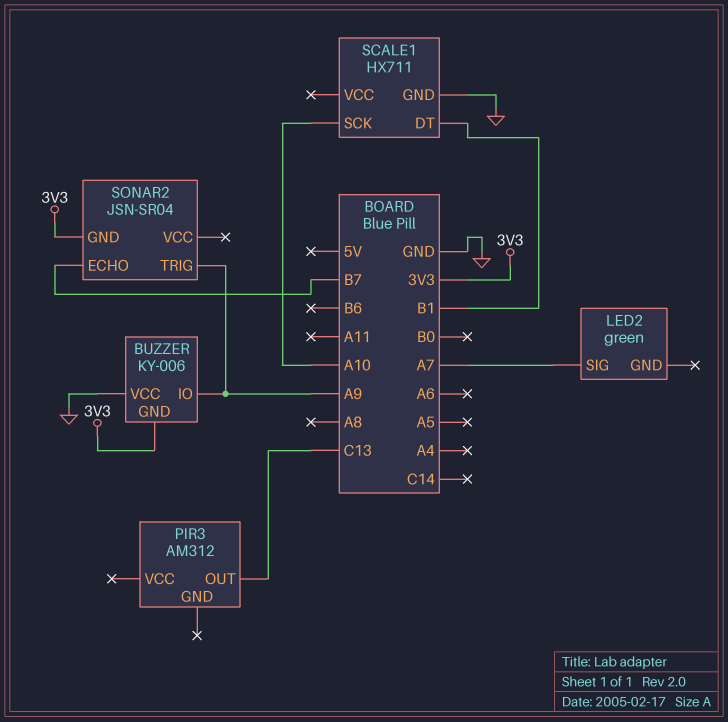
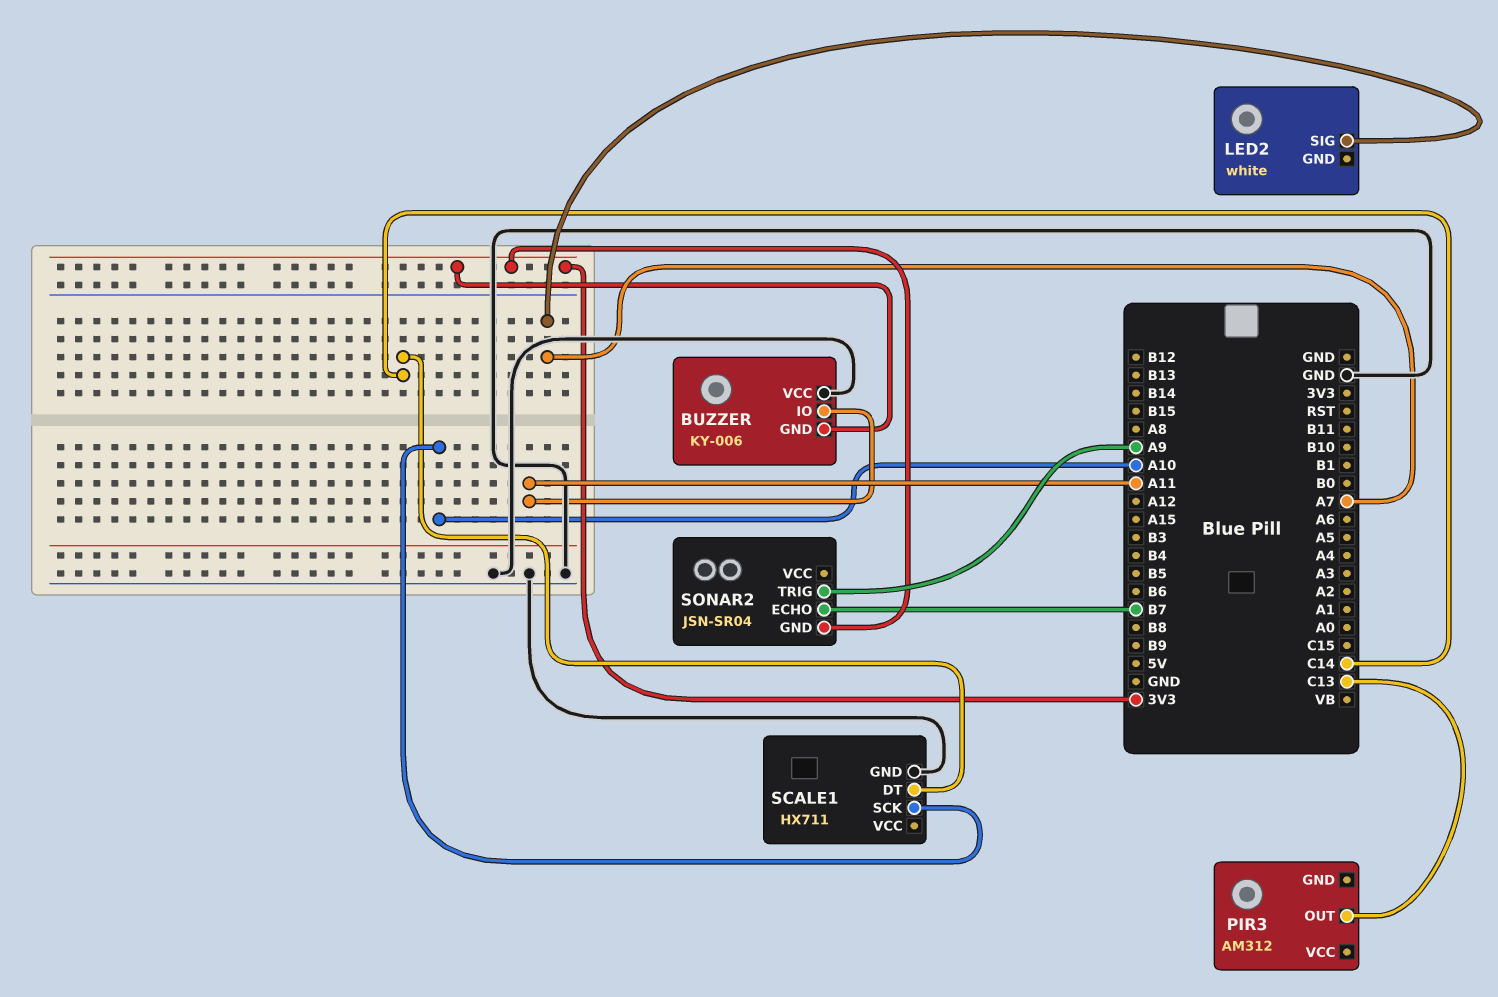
BUZZER pin IO: A9 -> A11
LED2: green -> white
SCALE1 pin DT: B1 -> C14

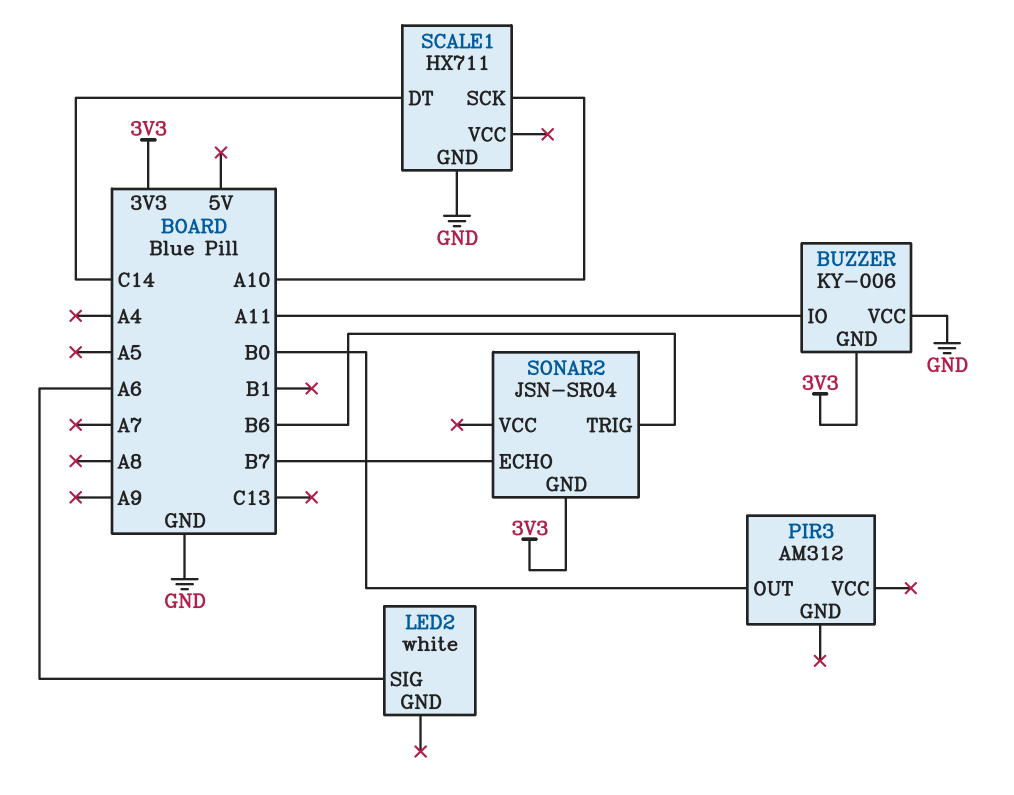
LED2 pin SIG: A7 -> A6
PIR3 pin OUT: C13 -> B0
SONAR2 pin TRIG: A9 -> B6

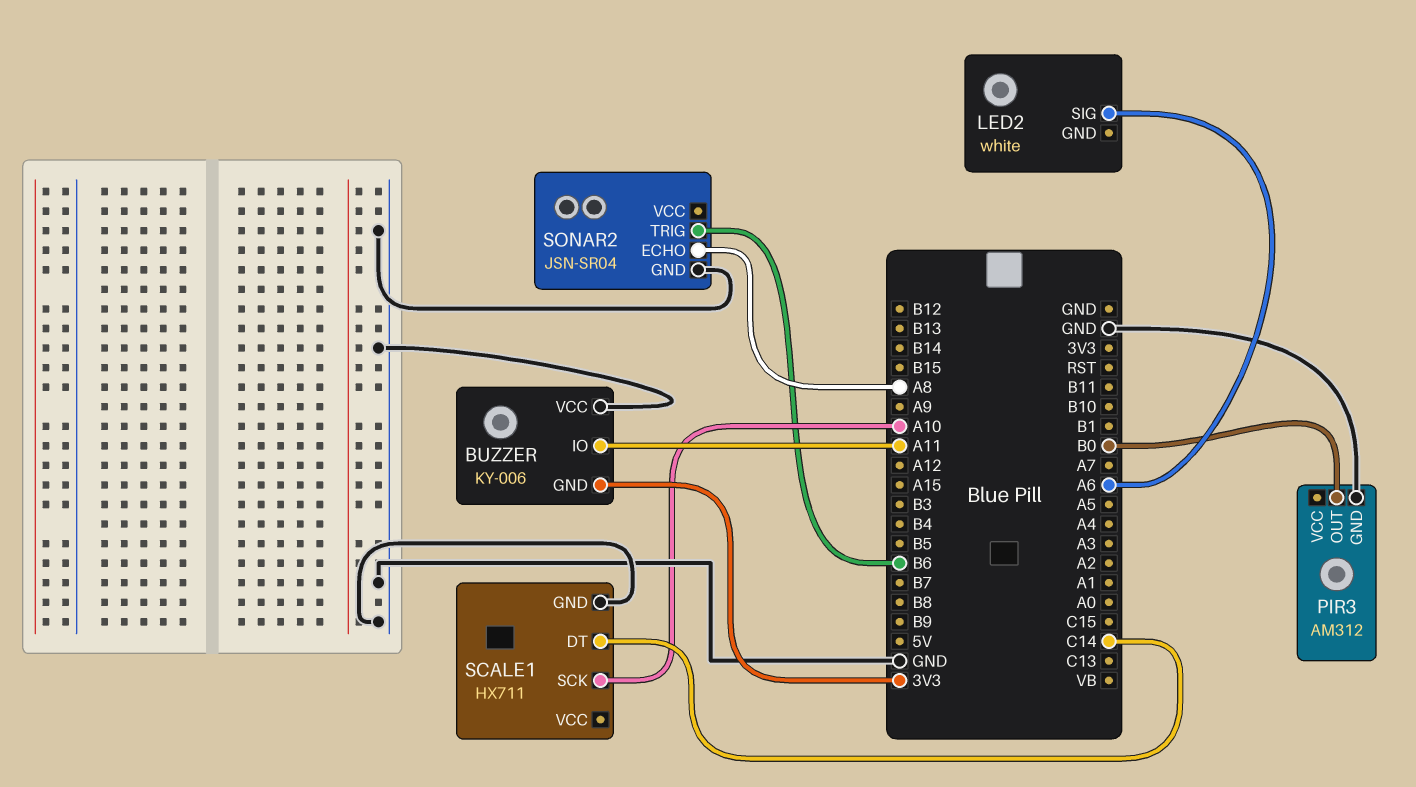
PIR3 pin GND: none -> GND
SONAR2 pin ECHO: B7 -> A8
SONAR2 pin GND: 3V3 -> GND

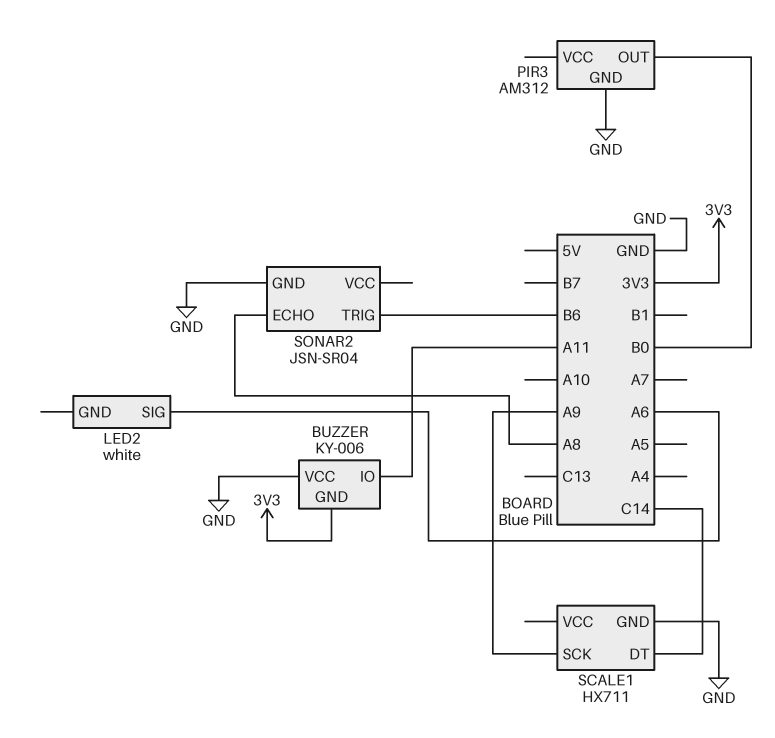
SCALE1 pin SCK: A10 -> A9

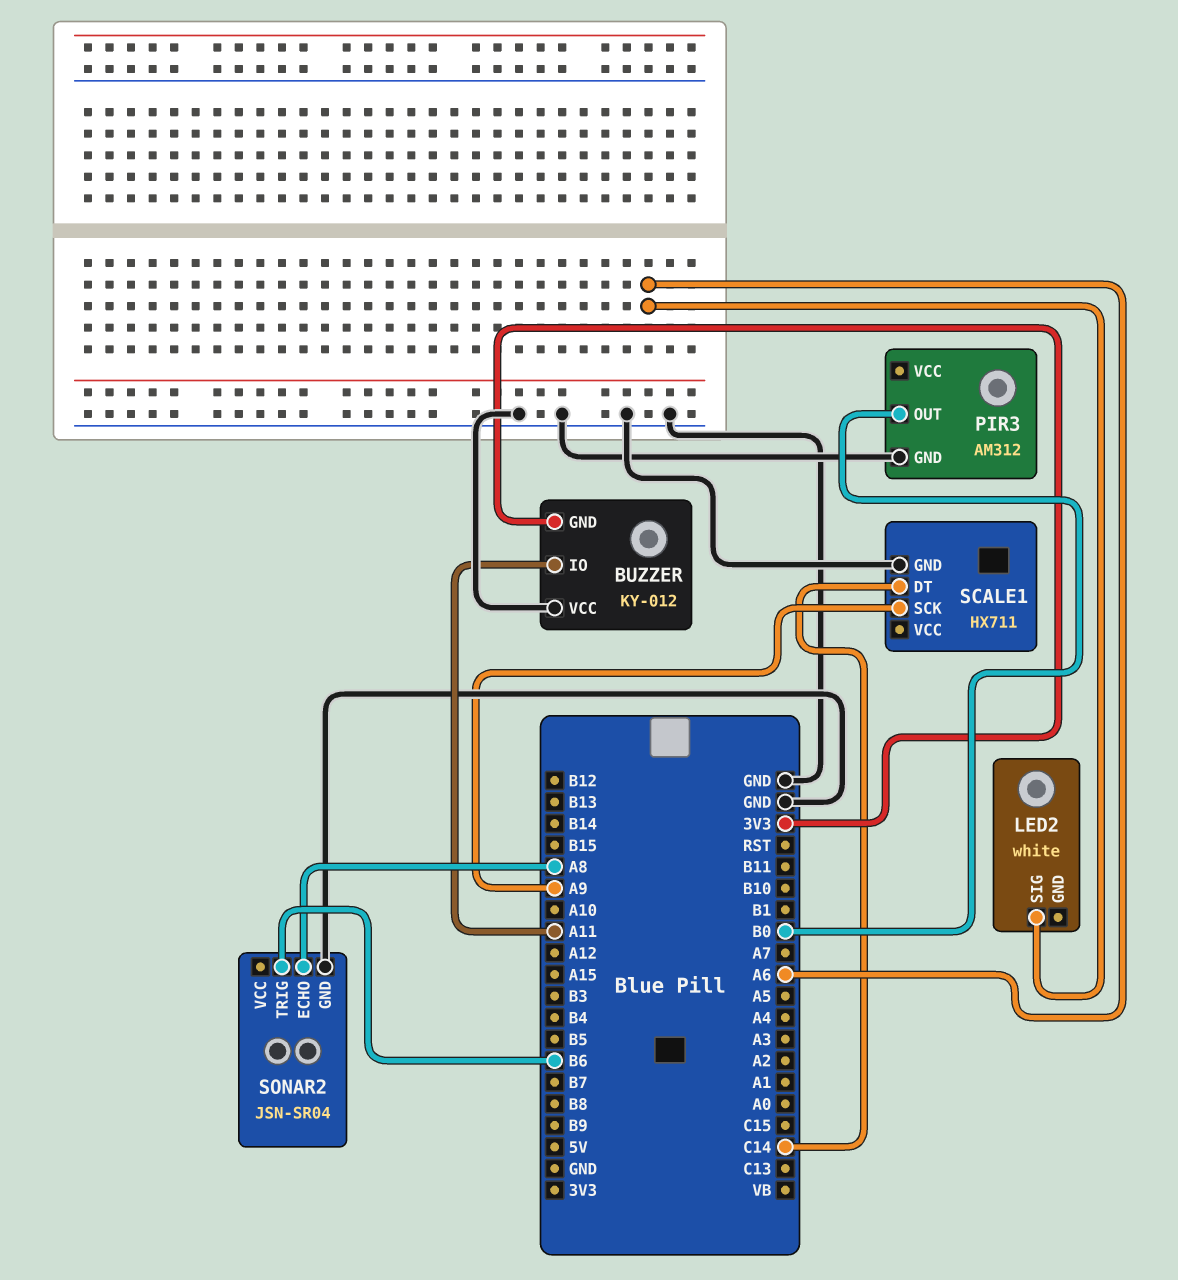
BUZZER: KY-006 -> KY-012

